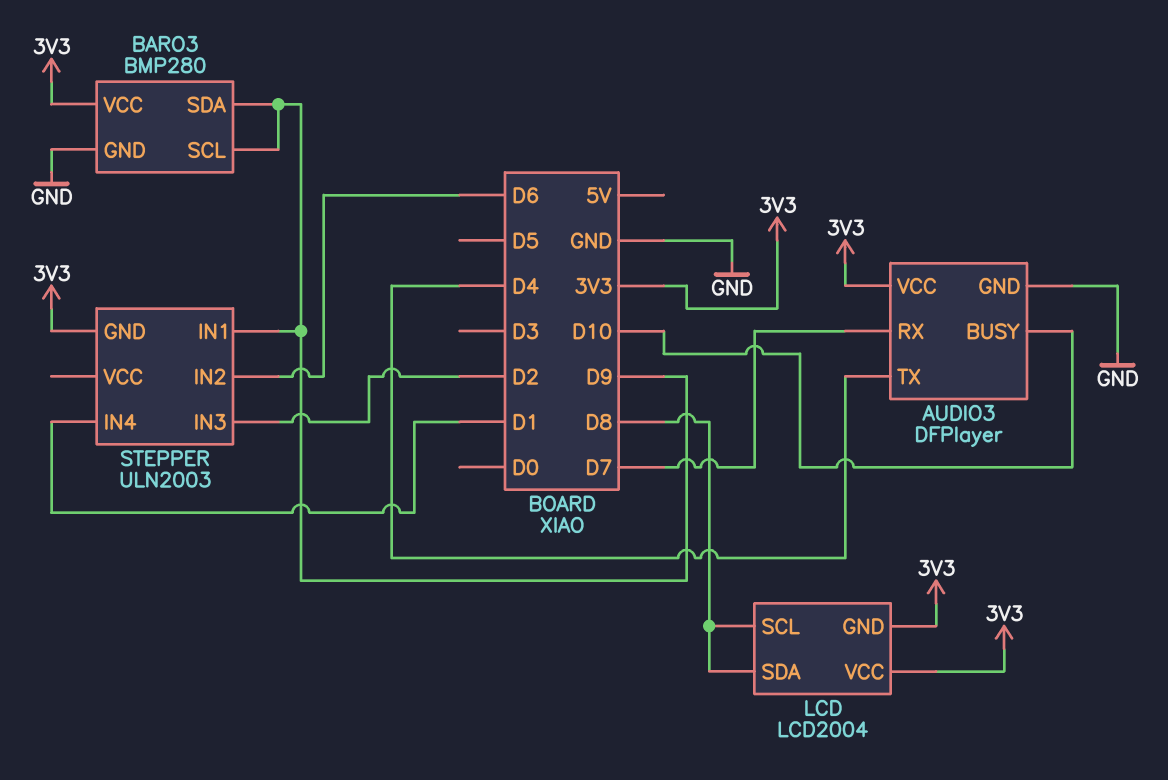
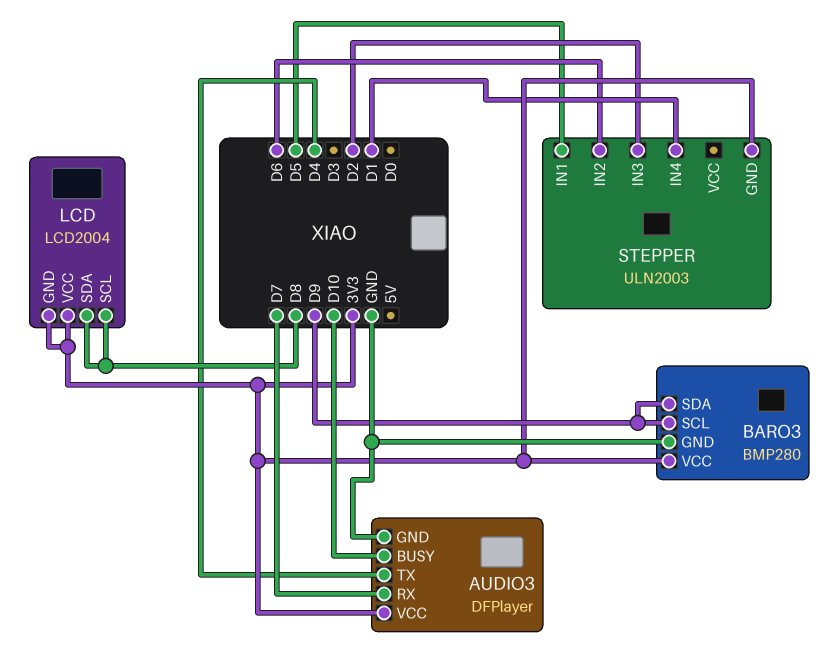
STEPPER pin IN1: D9 -> D5

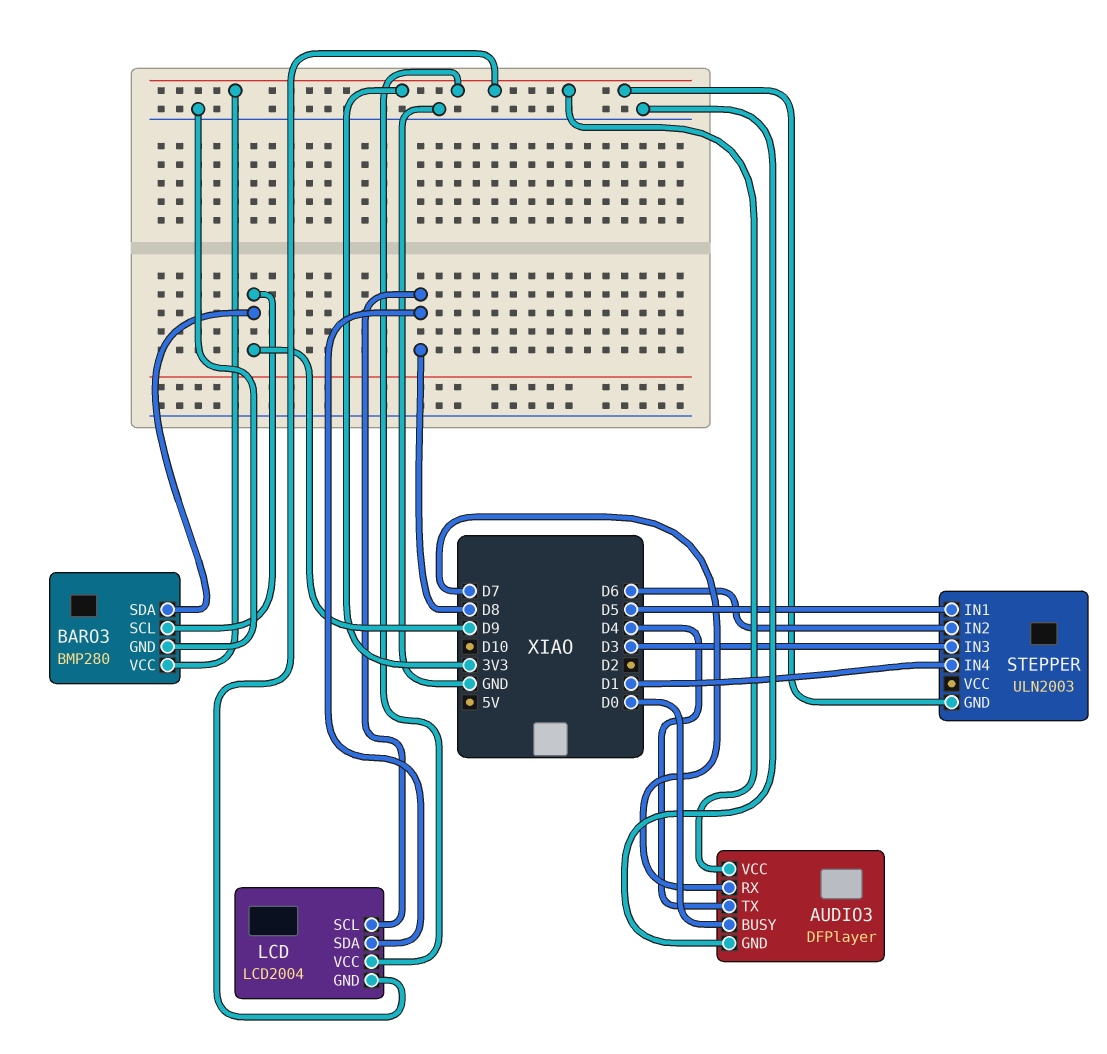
AUDIO3 pin BUSY: D10 -> D0
STEPPER pin IN3: D2 -> D3

